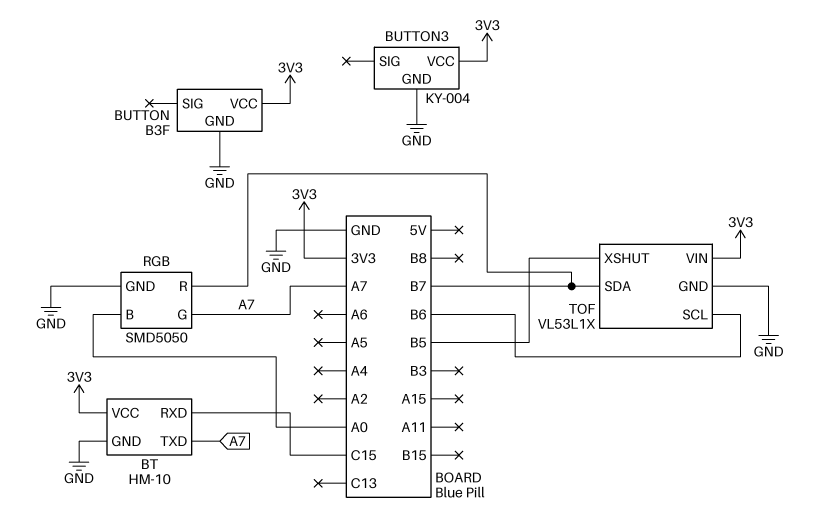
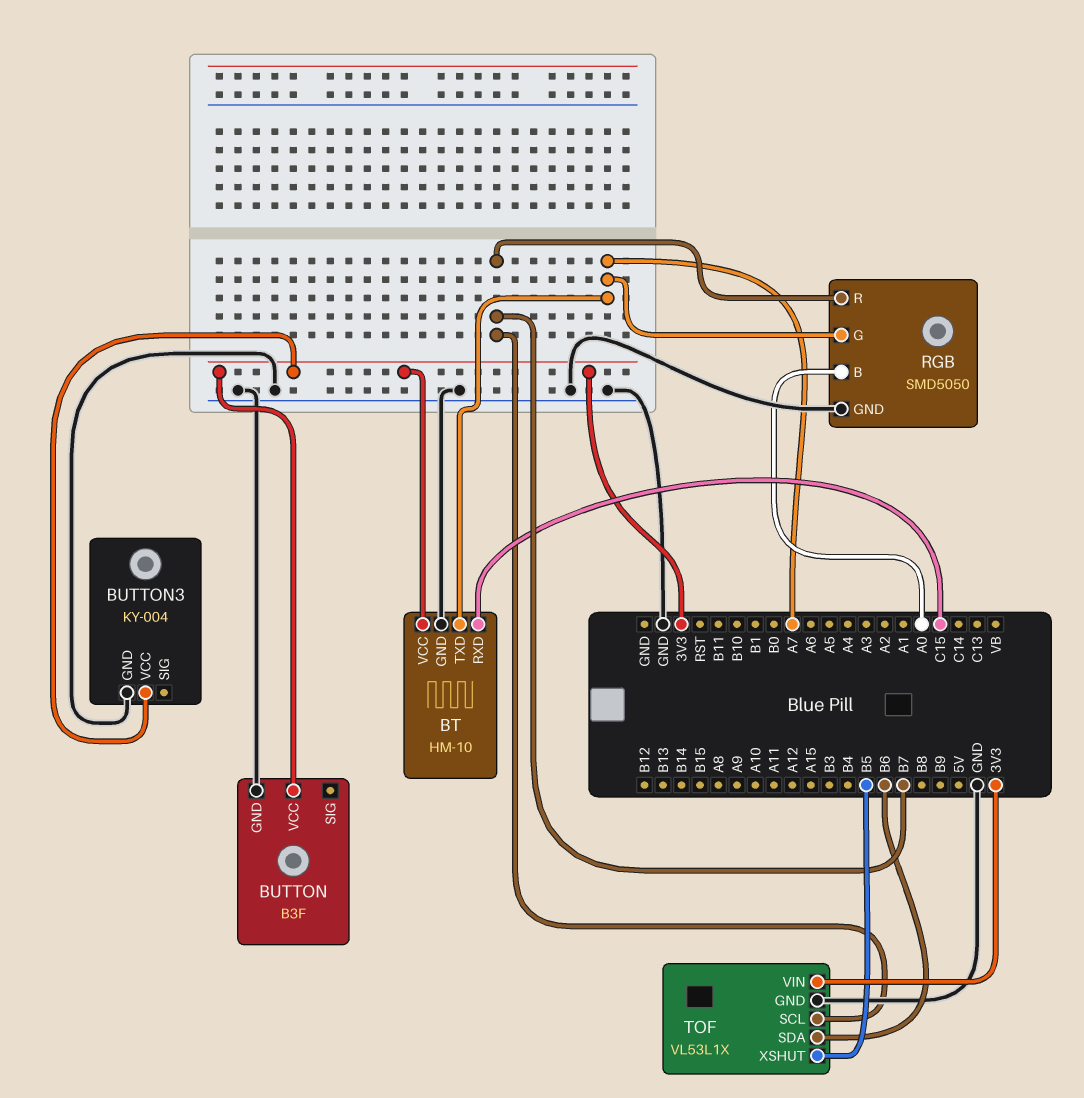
TOF pin SCL: B6 -> B7
TOF pin SDA: B7 -> B6

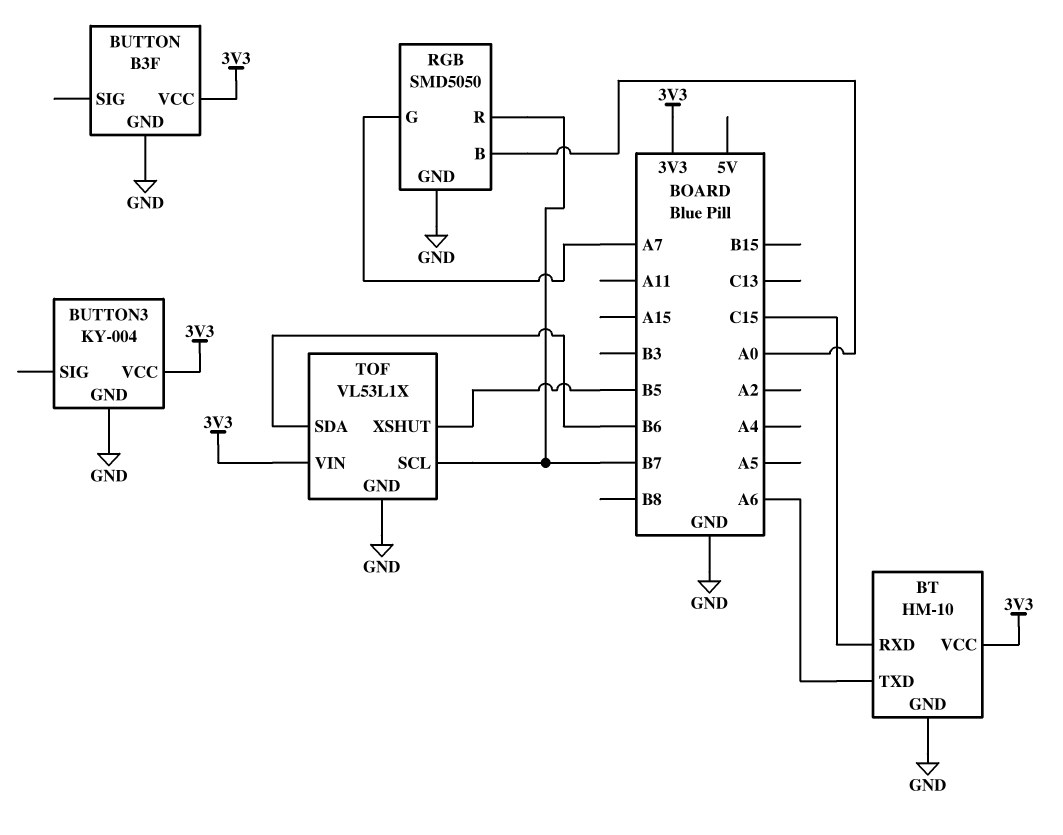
BT pin TXD: A7 -> A6

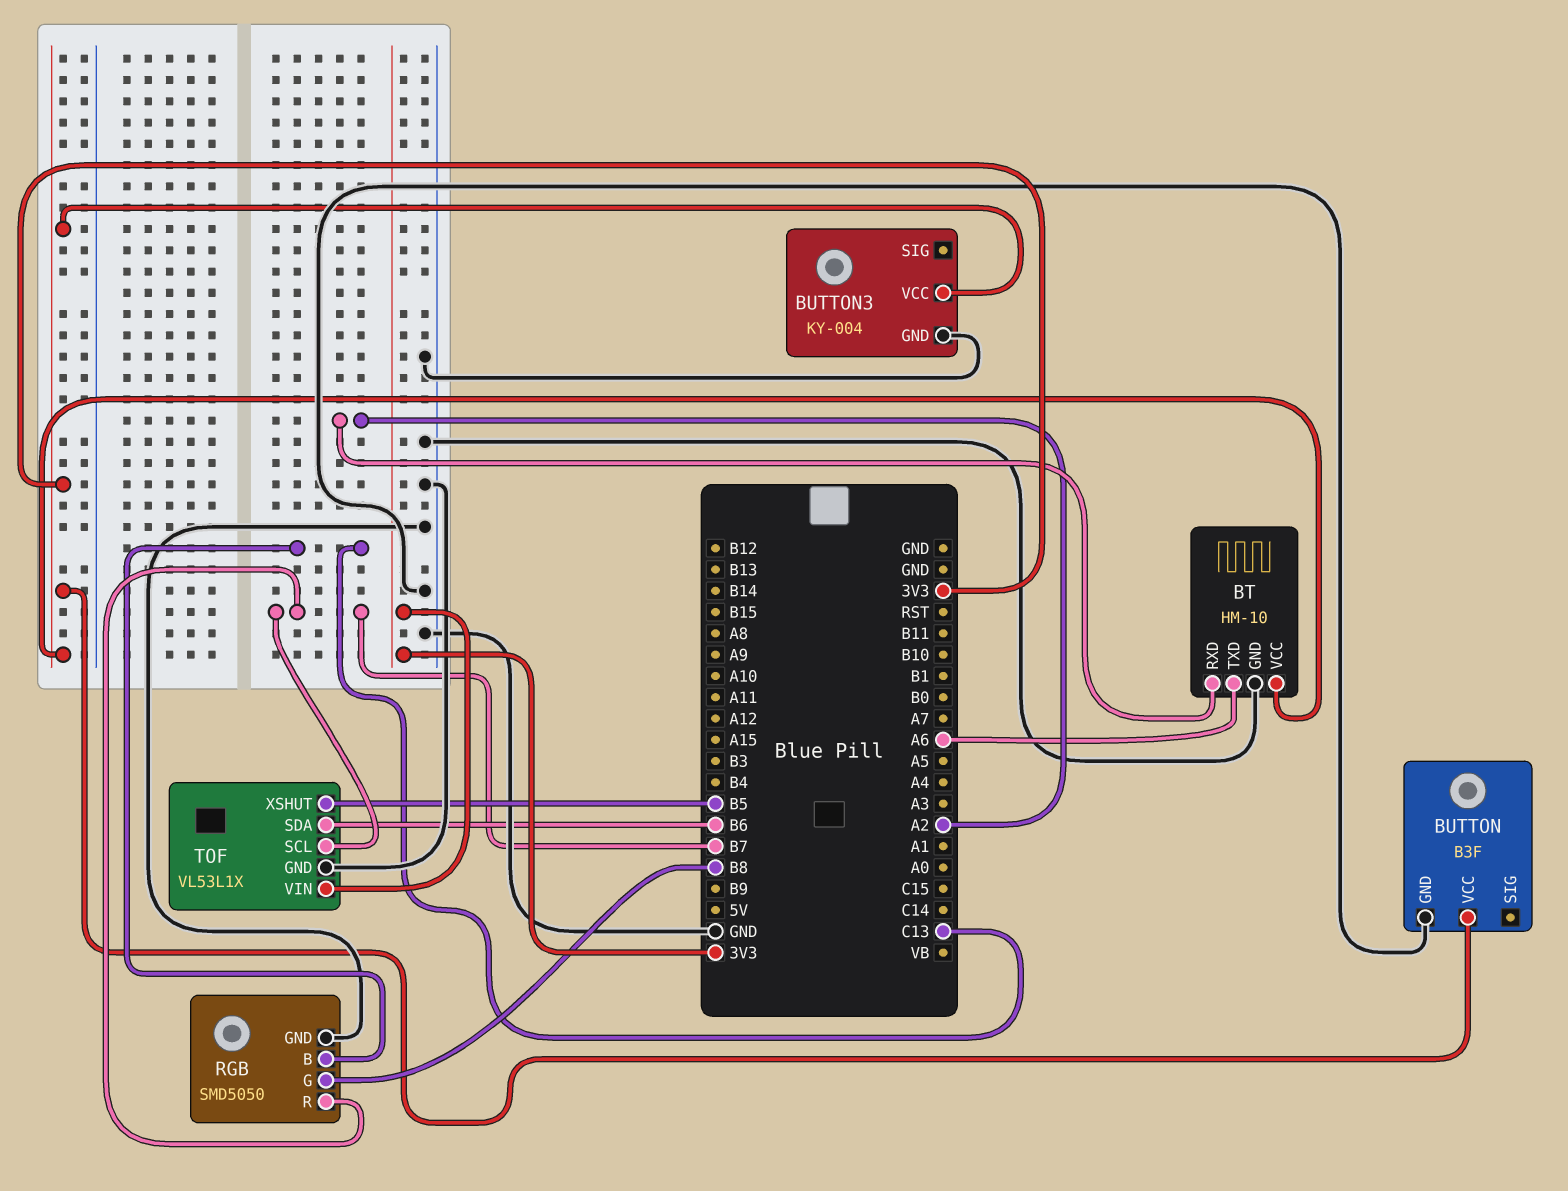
BT pin RXD: C15 -> A2
RGB pin B: A0 -> C13
RGB pin G: A7 -> B8

